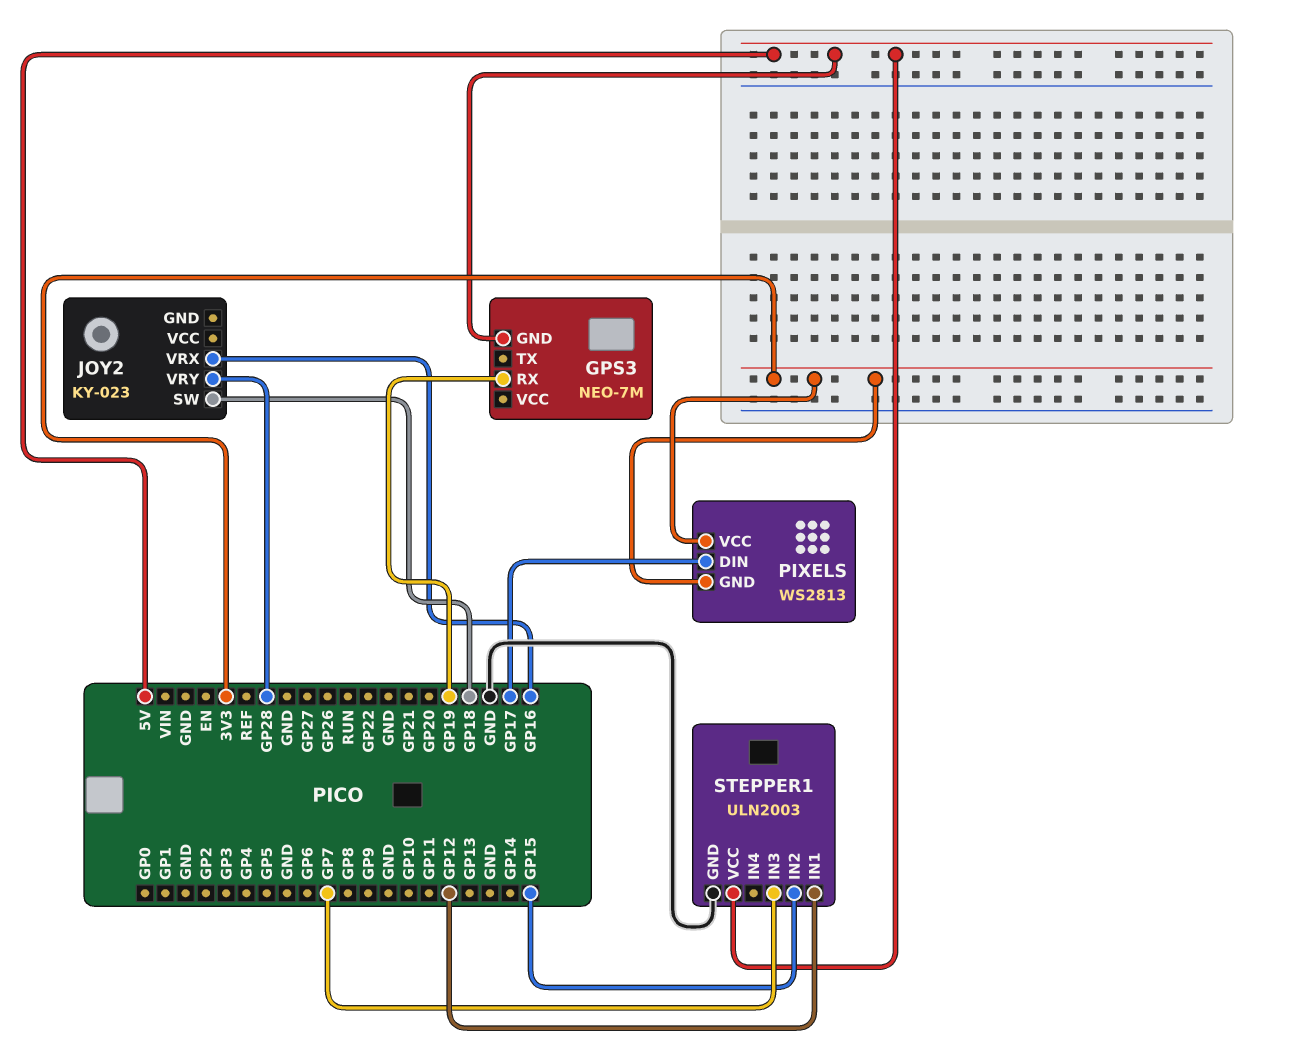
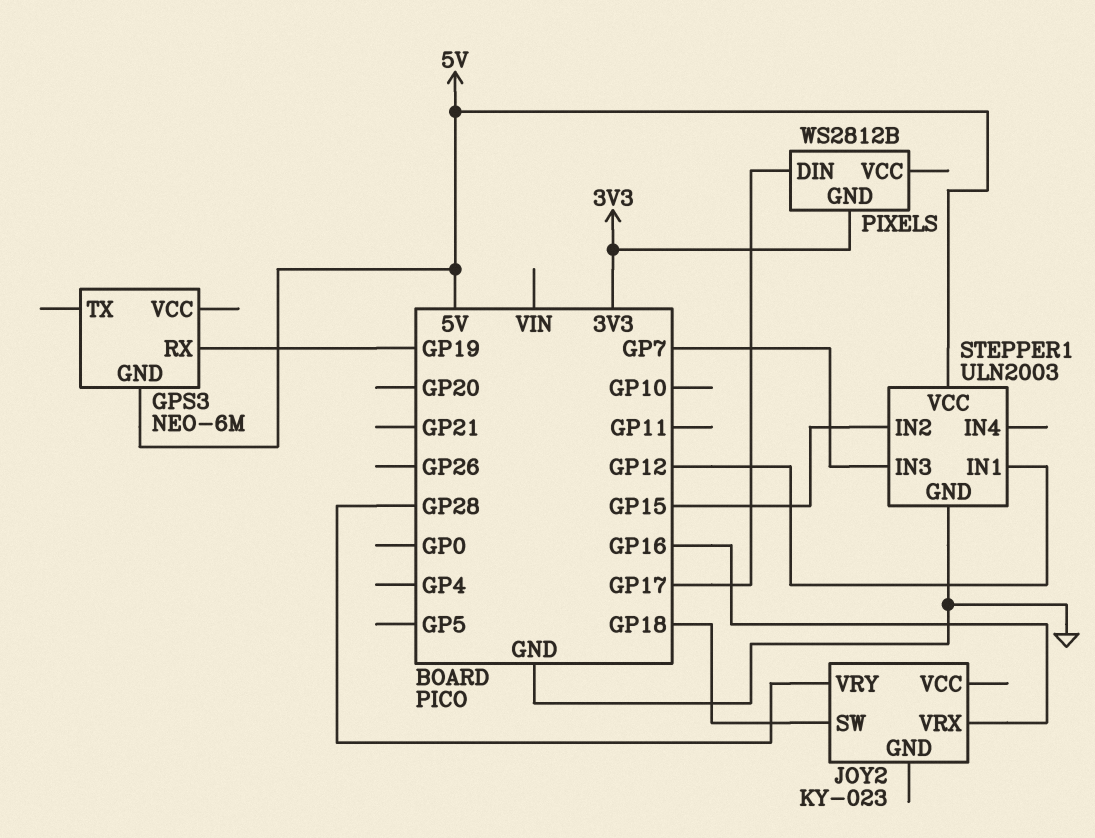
GPS3: NEO-7M -> NEO-6M
PIXELS: WS2813 -> WS2812B
PIXELS pin VCC: 3V3 -> none

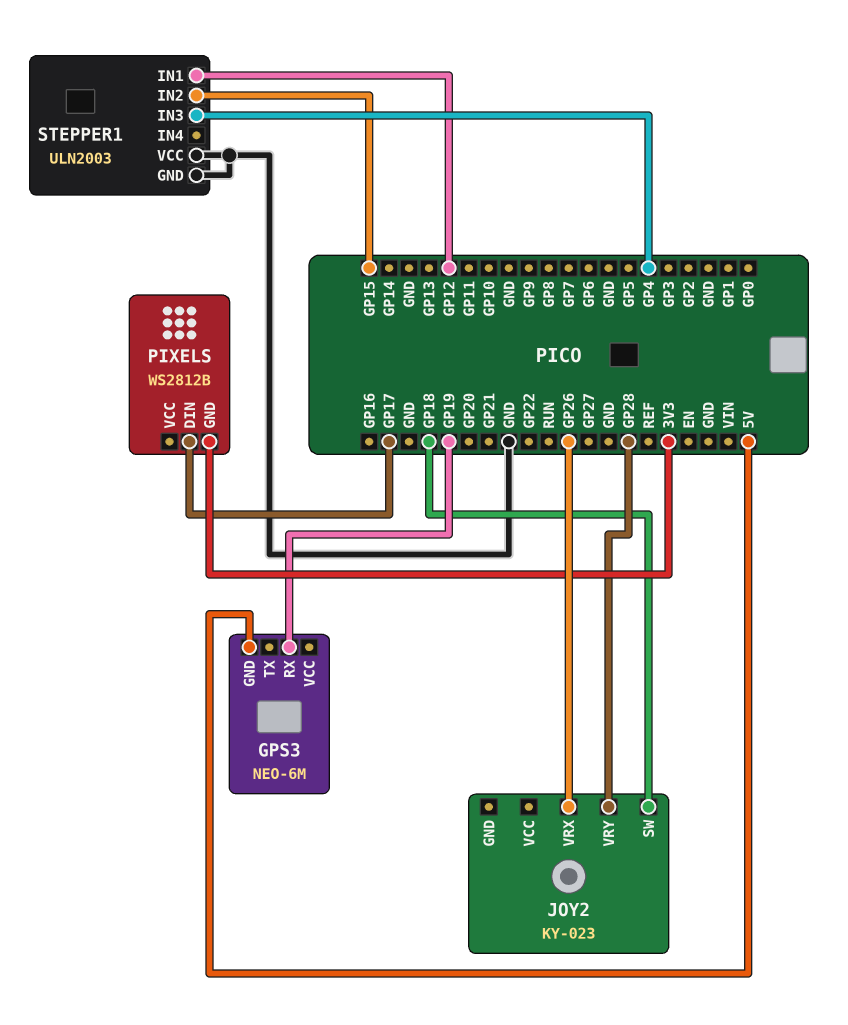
JOY2 pin VRX: GP16 -> GP26
STEPPER1 pin IN3: GP7 -> GP4
STEPPER1 pin VCC: 5V -> GND

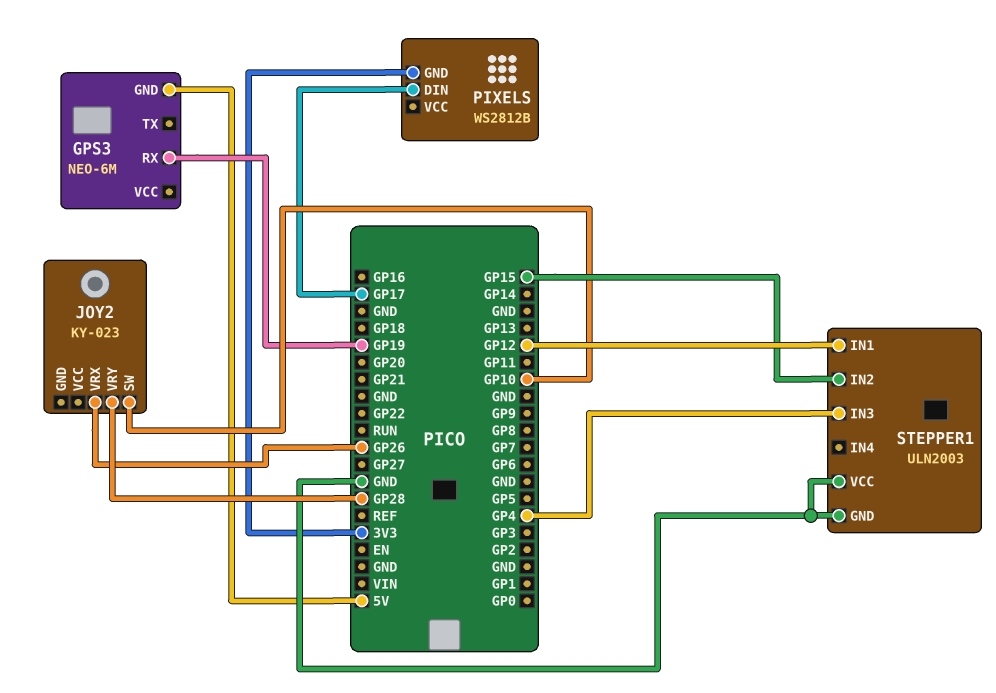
JOY2 pin SW: GP18 -> GP10

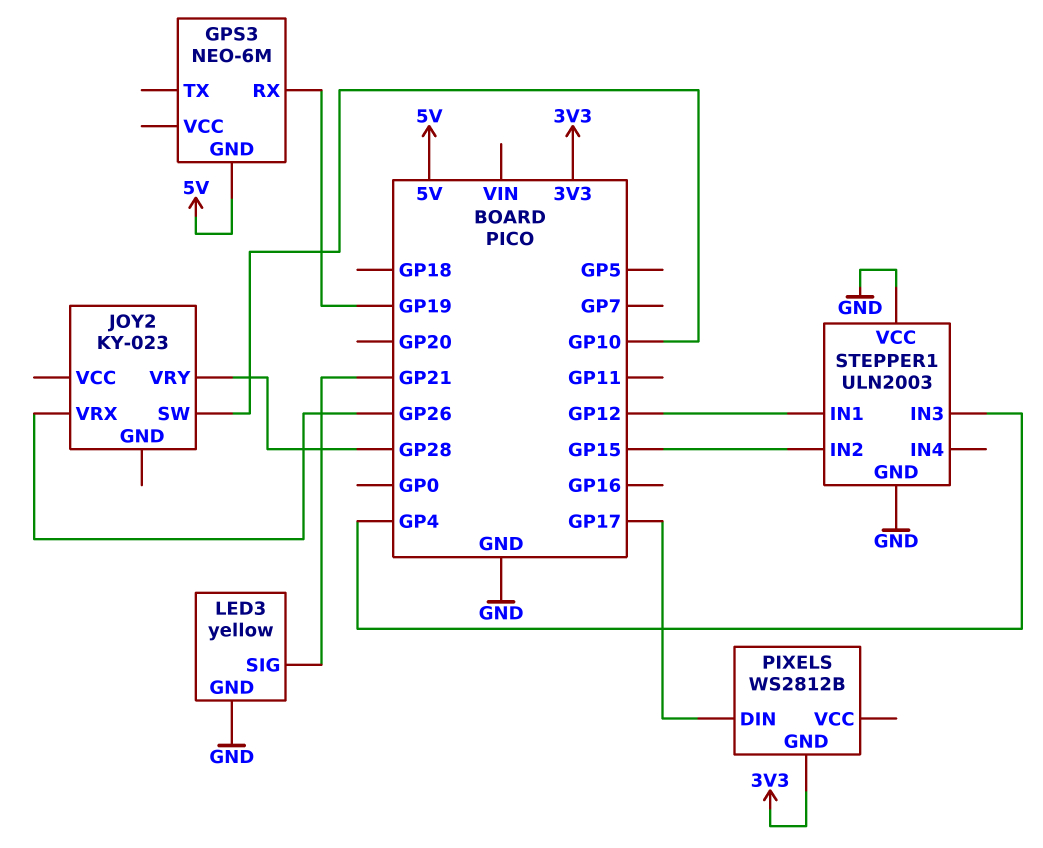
LED3: none -> yellow
LED3 pin GND: none -> GND
LED3 pin SIG: none -> GP21

